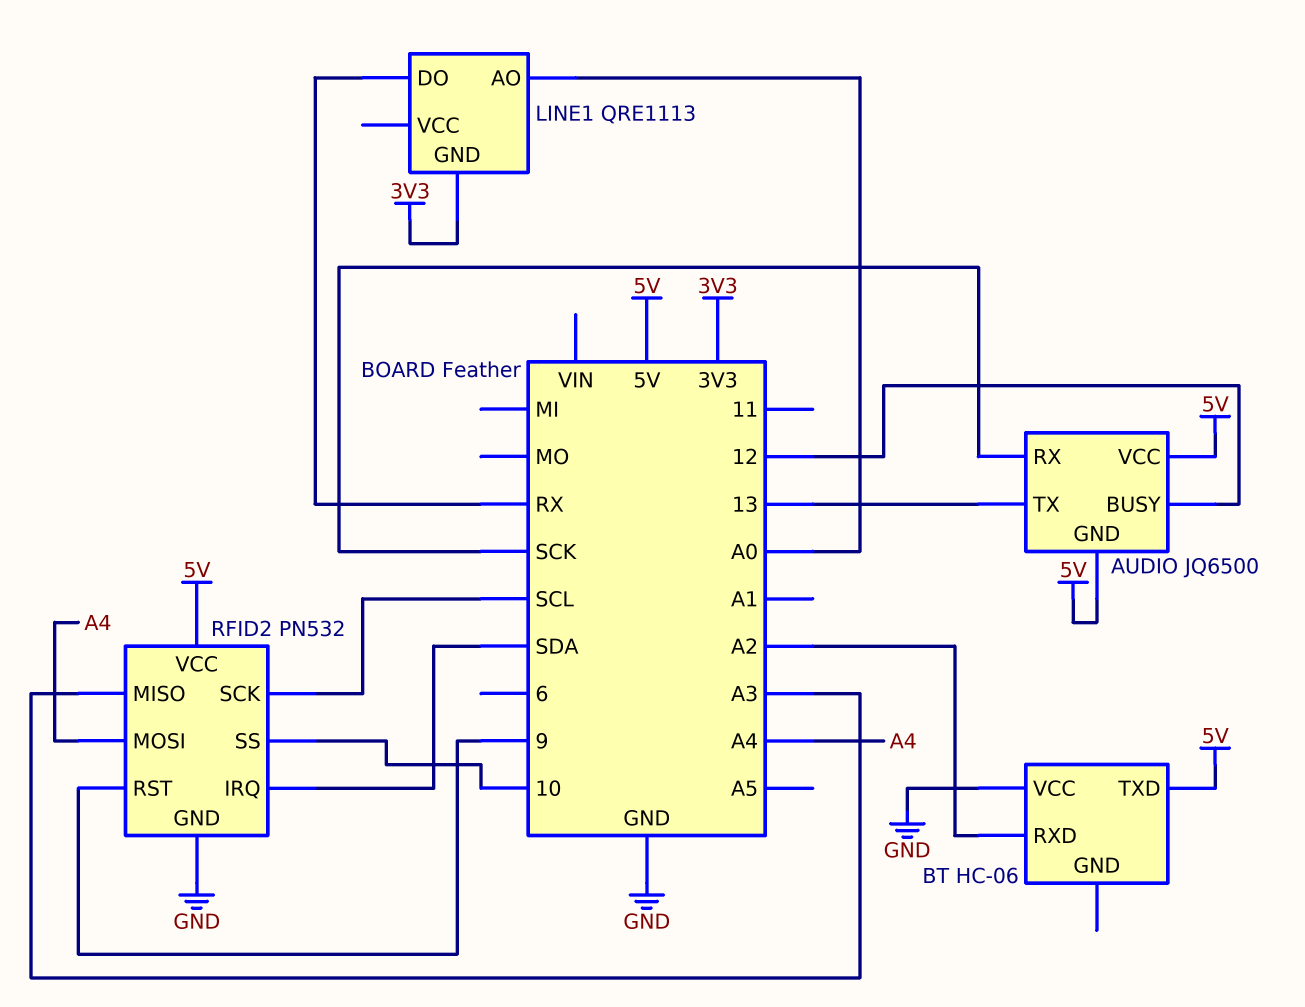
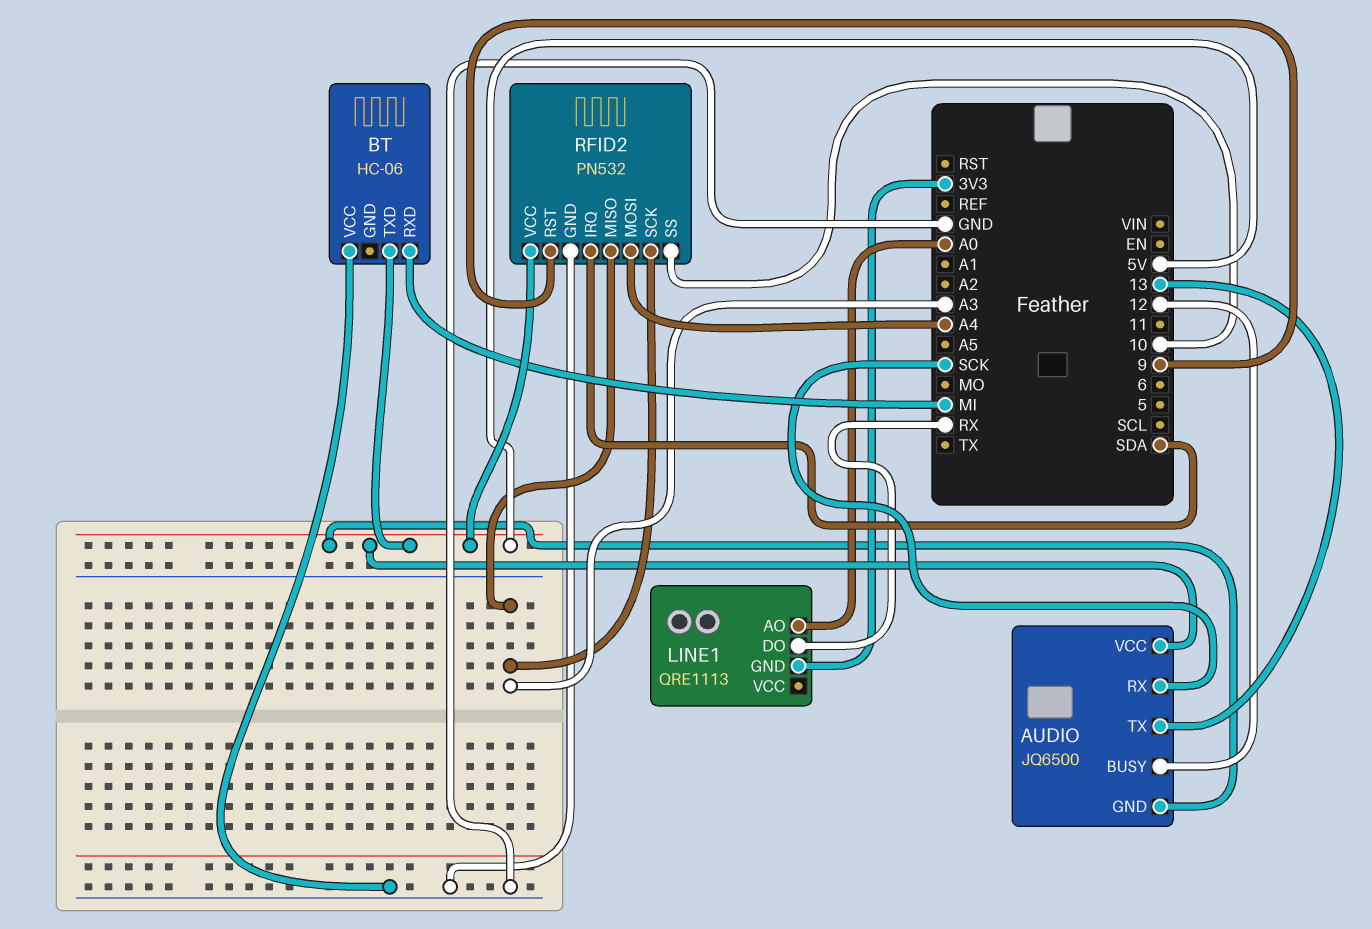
BT pin RXD: A2 -> MI
RFID2 pin SCK: SCL -> A3

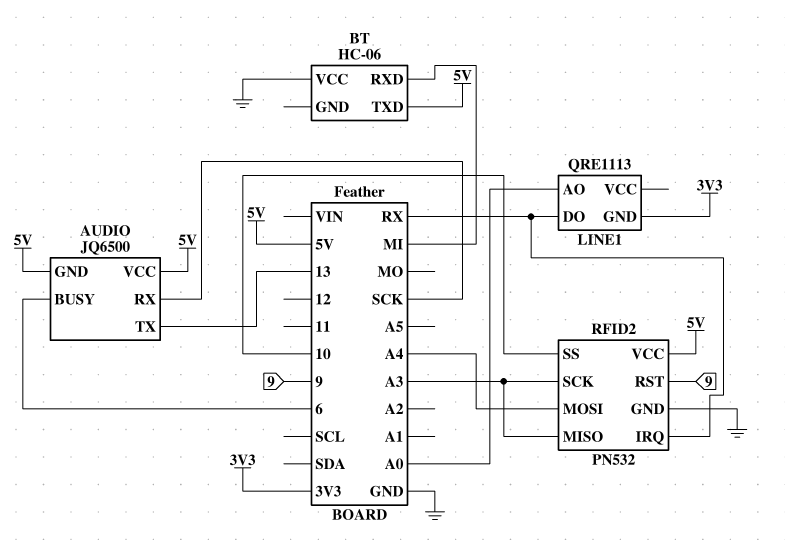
AUDIO pin BUSY: 12 -> 6
RFID2 pin IRQ: SDA -> RX

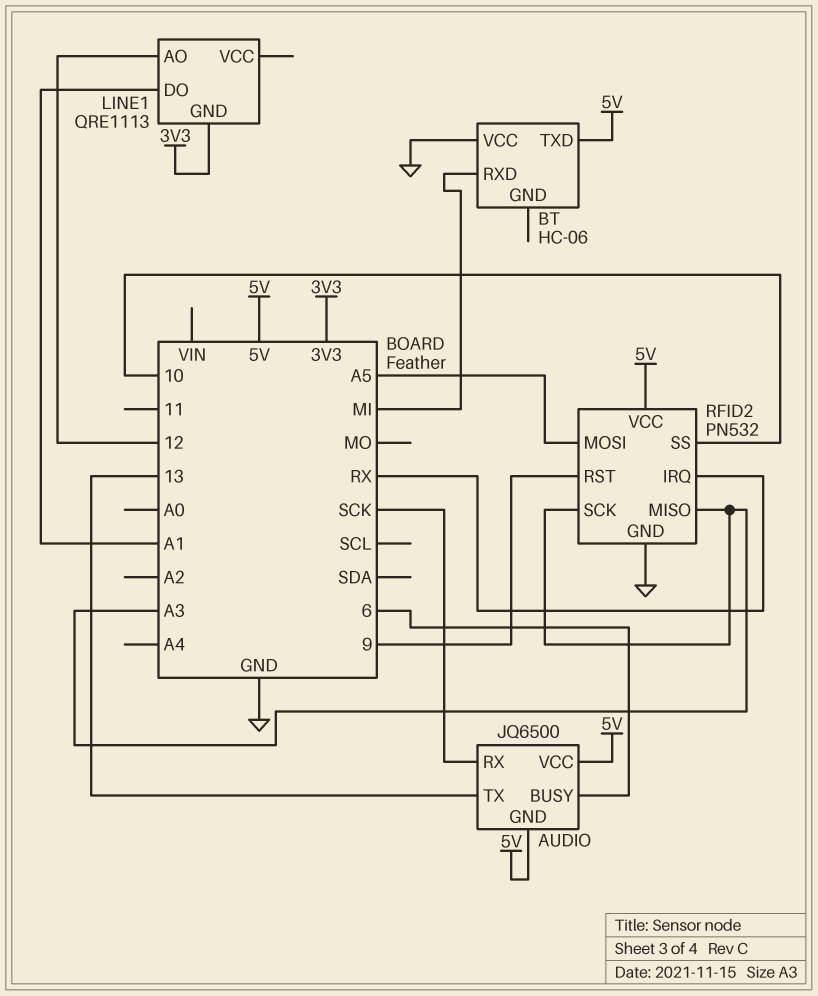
LINE1 pin AO: A0 -> 12
LINE1 pin DO: RX -> A1
RFID2 pin MOSI: A4 -> A5

